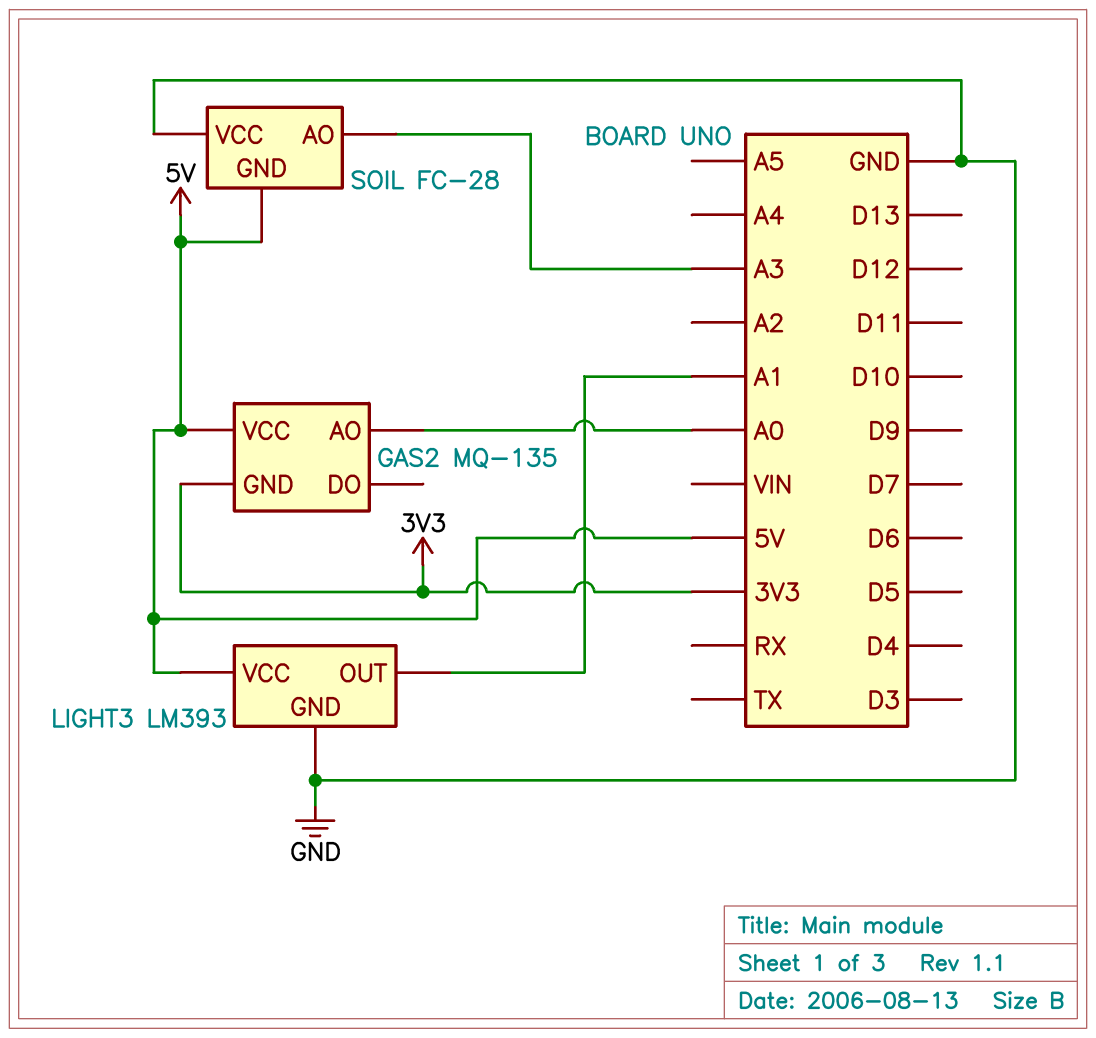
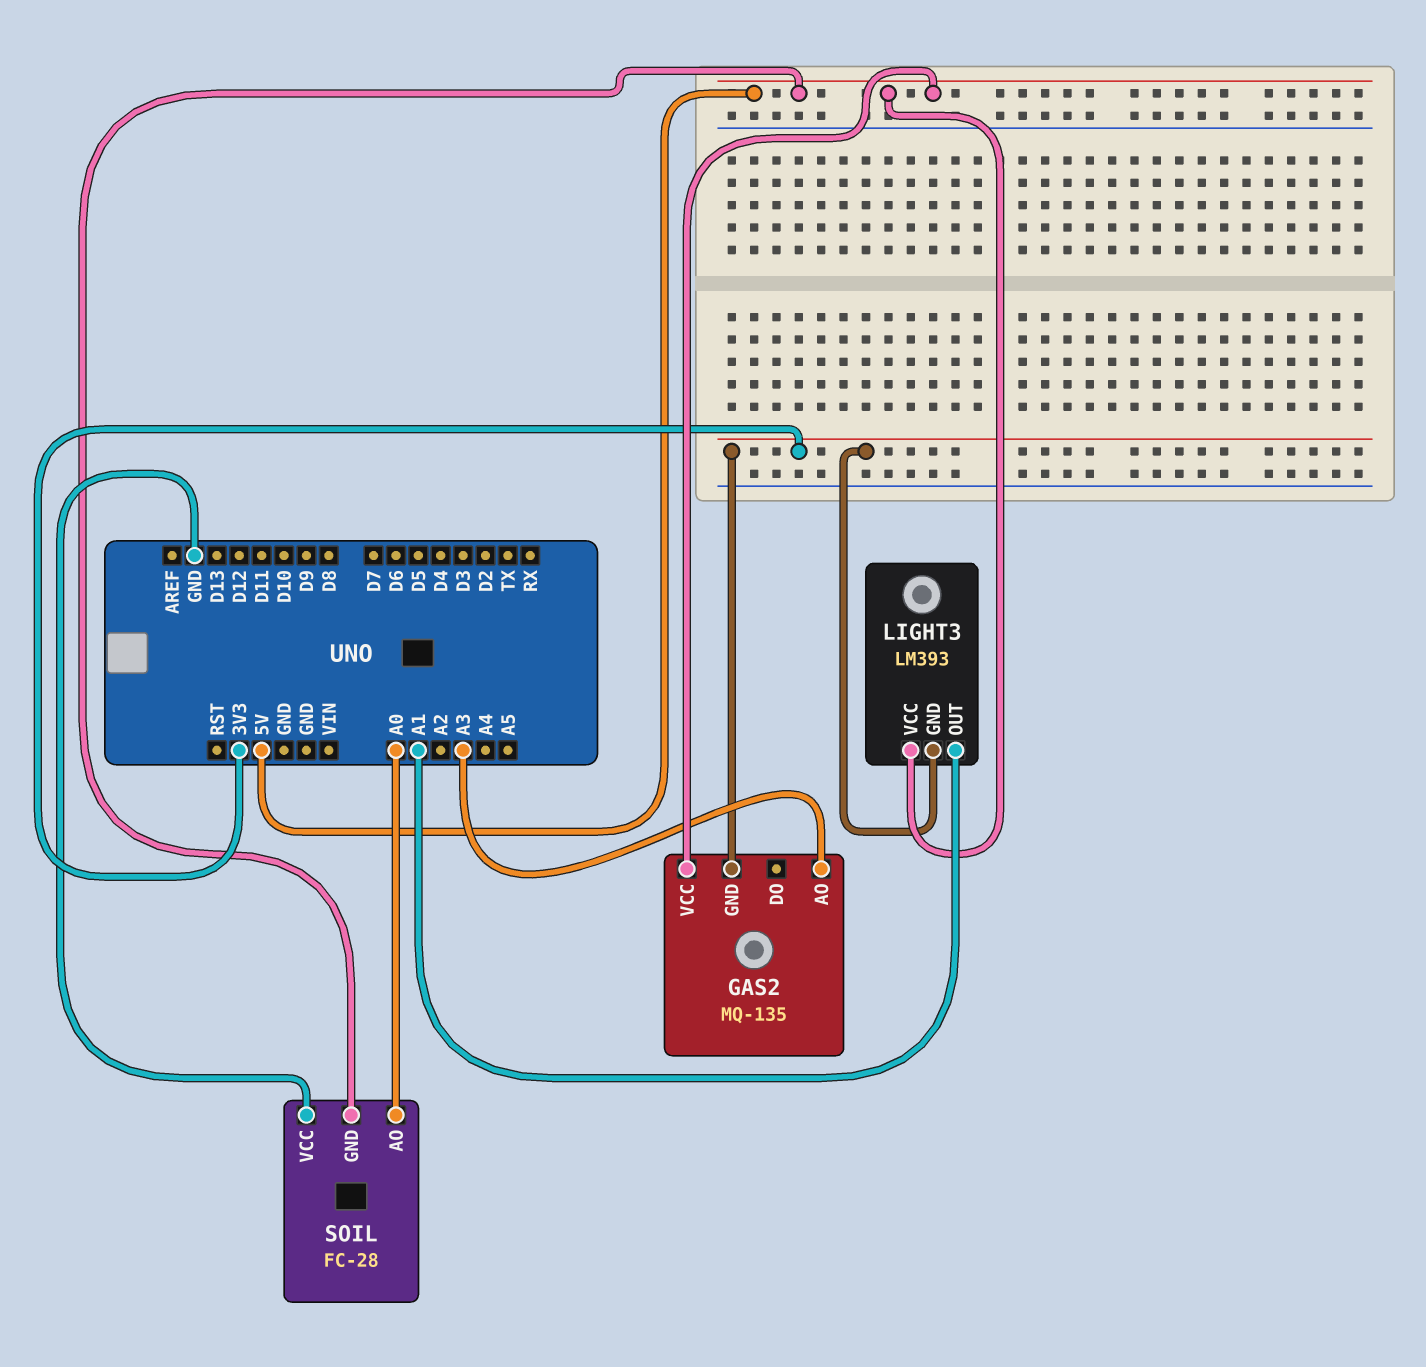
GAS2 pin AO: A0 -> A3
LIGHT3 pin GND: GND -> 3V3
SOIL pin AO: A3 -> A0

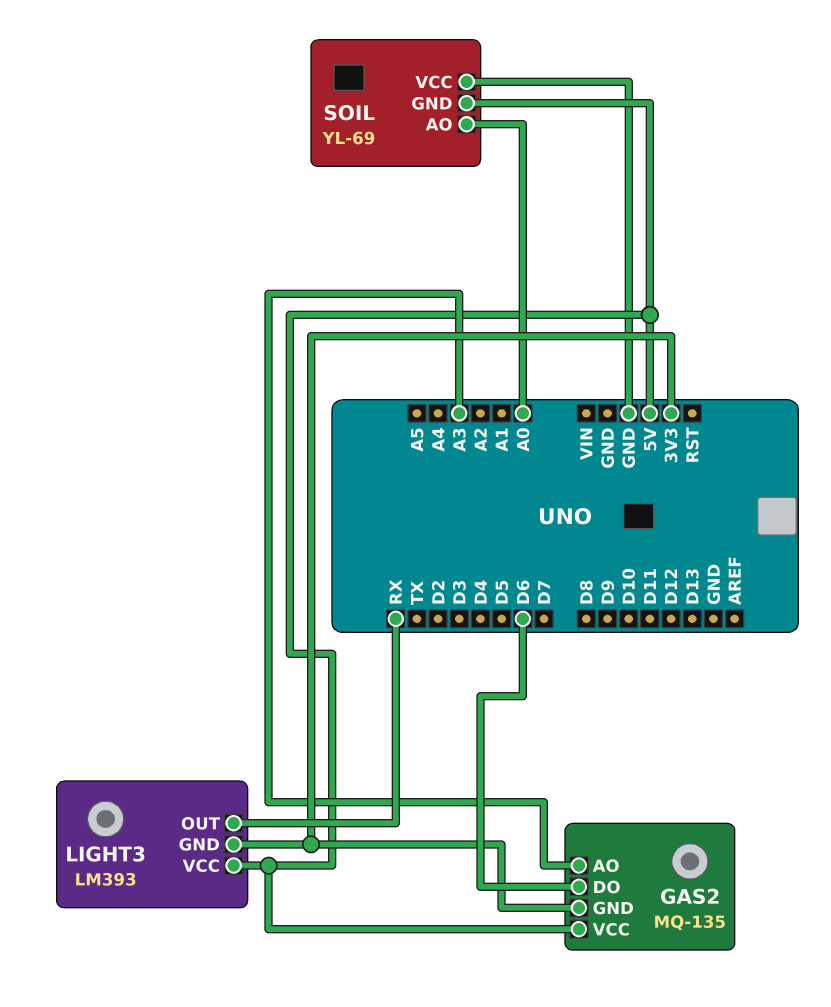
GAS2 pin DO: none -> D6
LIGHT3 pin OUT: A1 -> RX
SOIL: FC-28 -> YL-69

